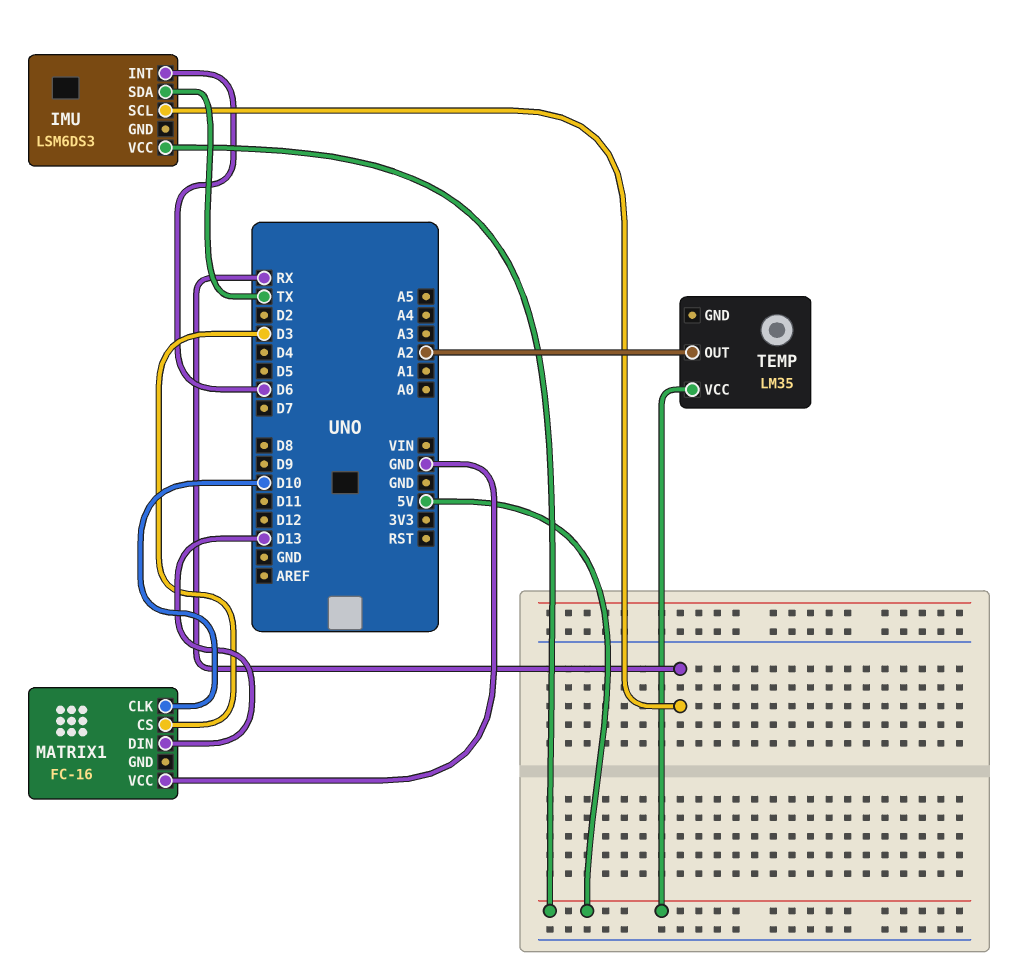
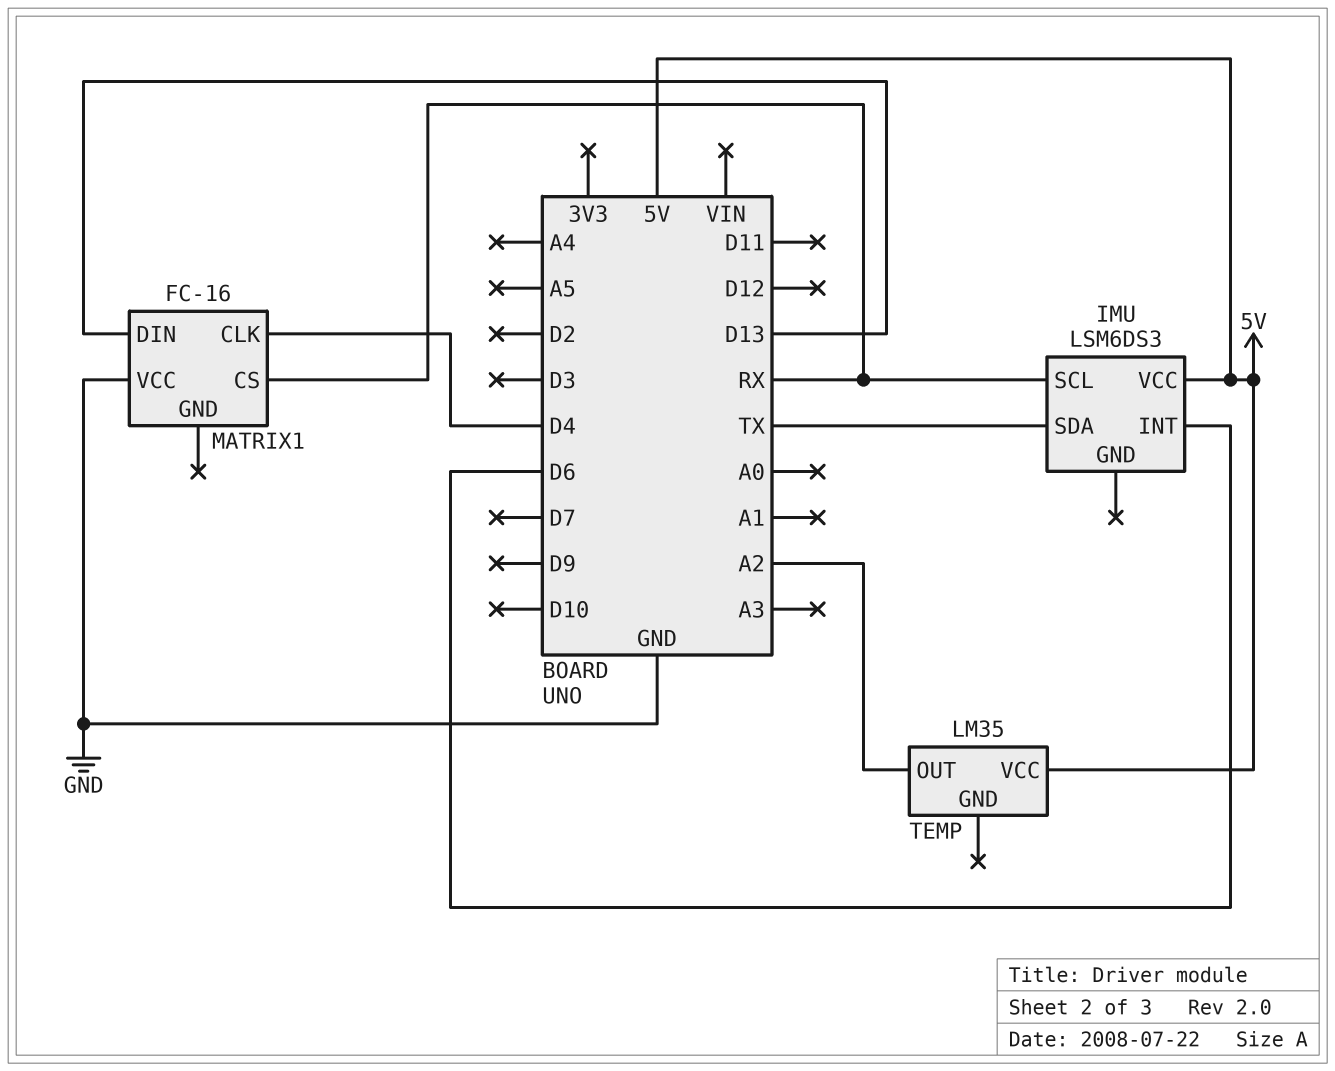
MATRIX1 pin CLK: D10 -> D4
MATRIX1 pin CS: D3 -> RX

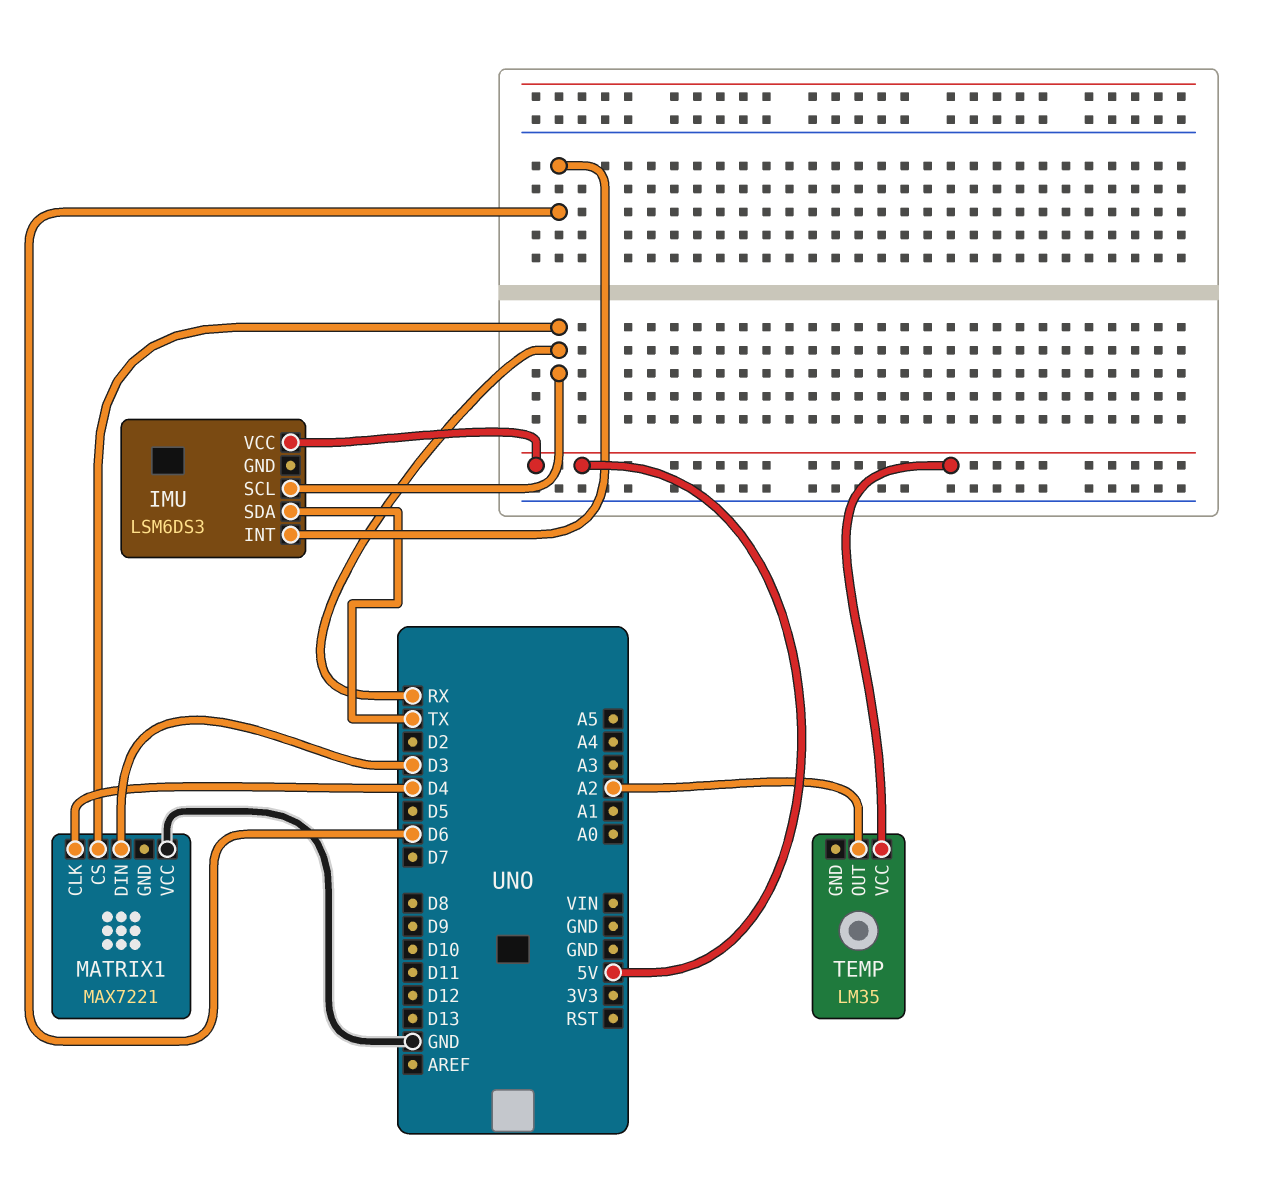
MATRIX1: FC-16 -> MAX7221
MATRIX1 pin DIN: D13 -> D3

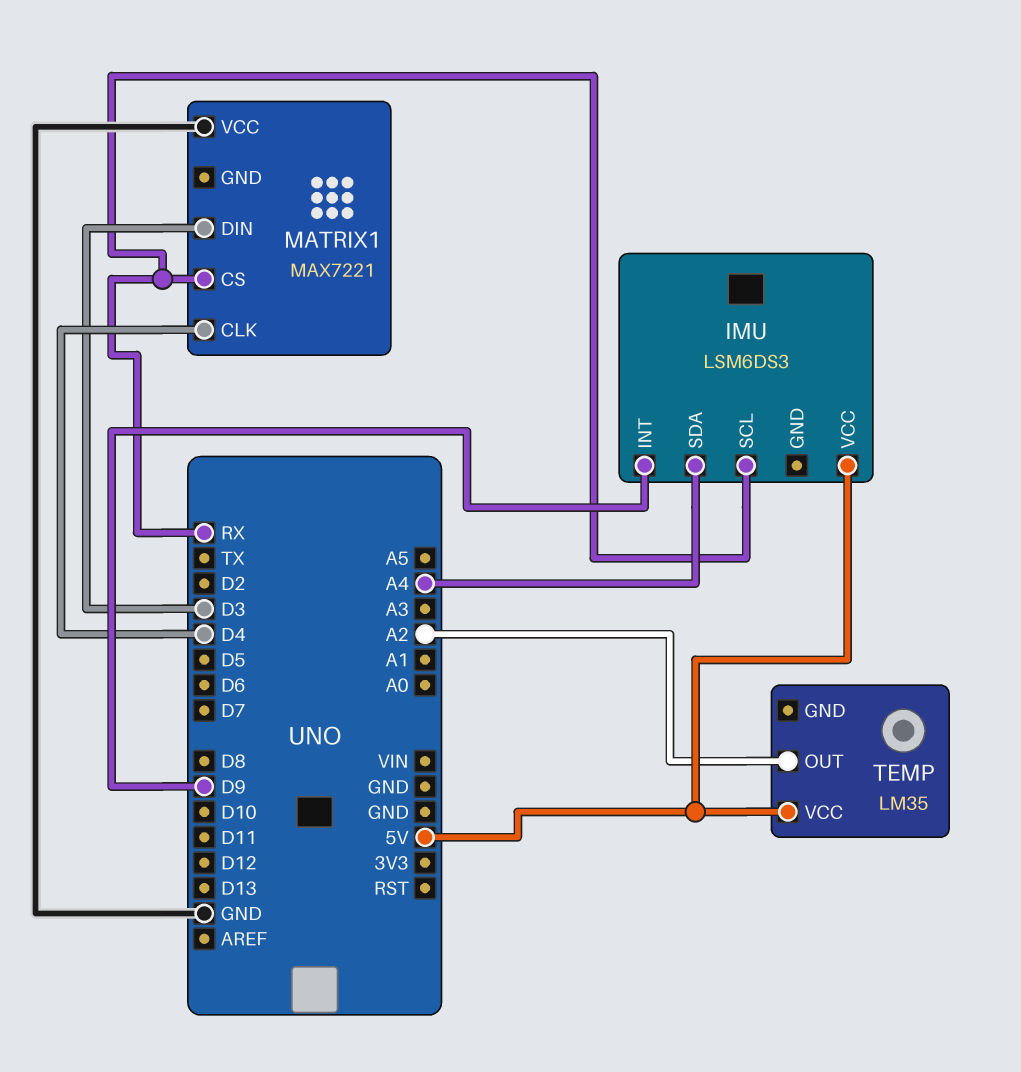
IMU pin INT: D6 -> D9
IMU pin SDA: TX -> A4

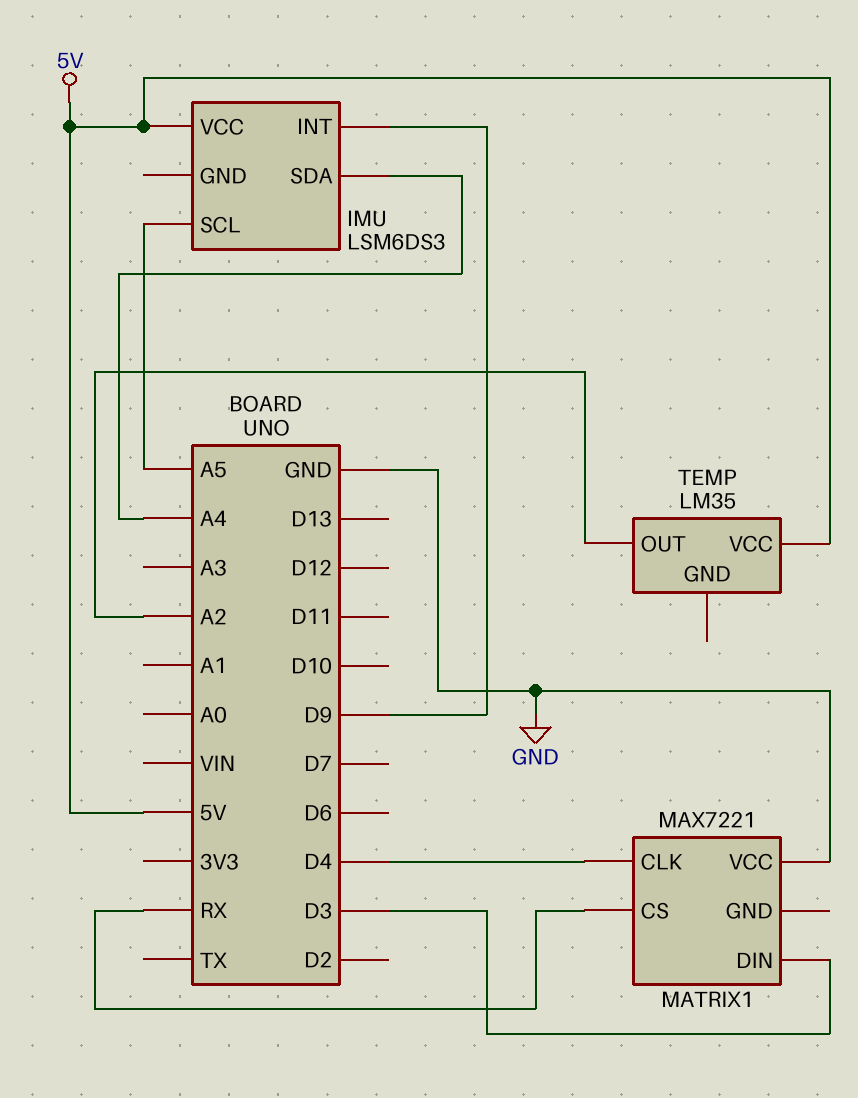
IMU pin SCL: RX -> A5

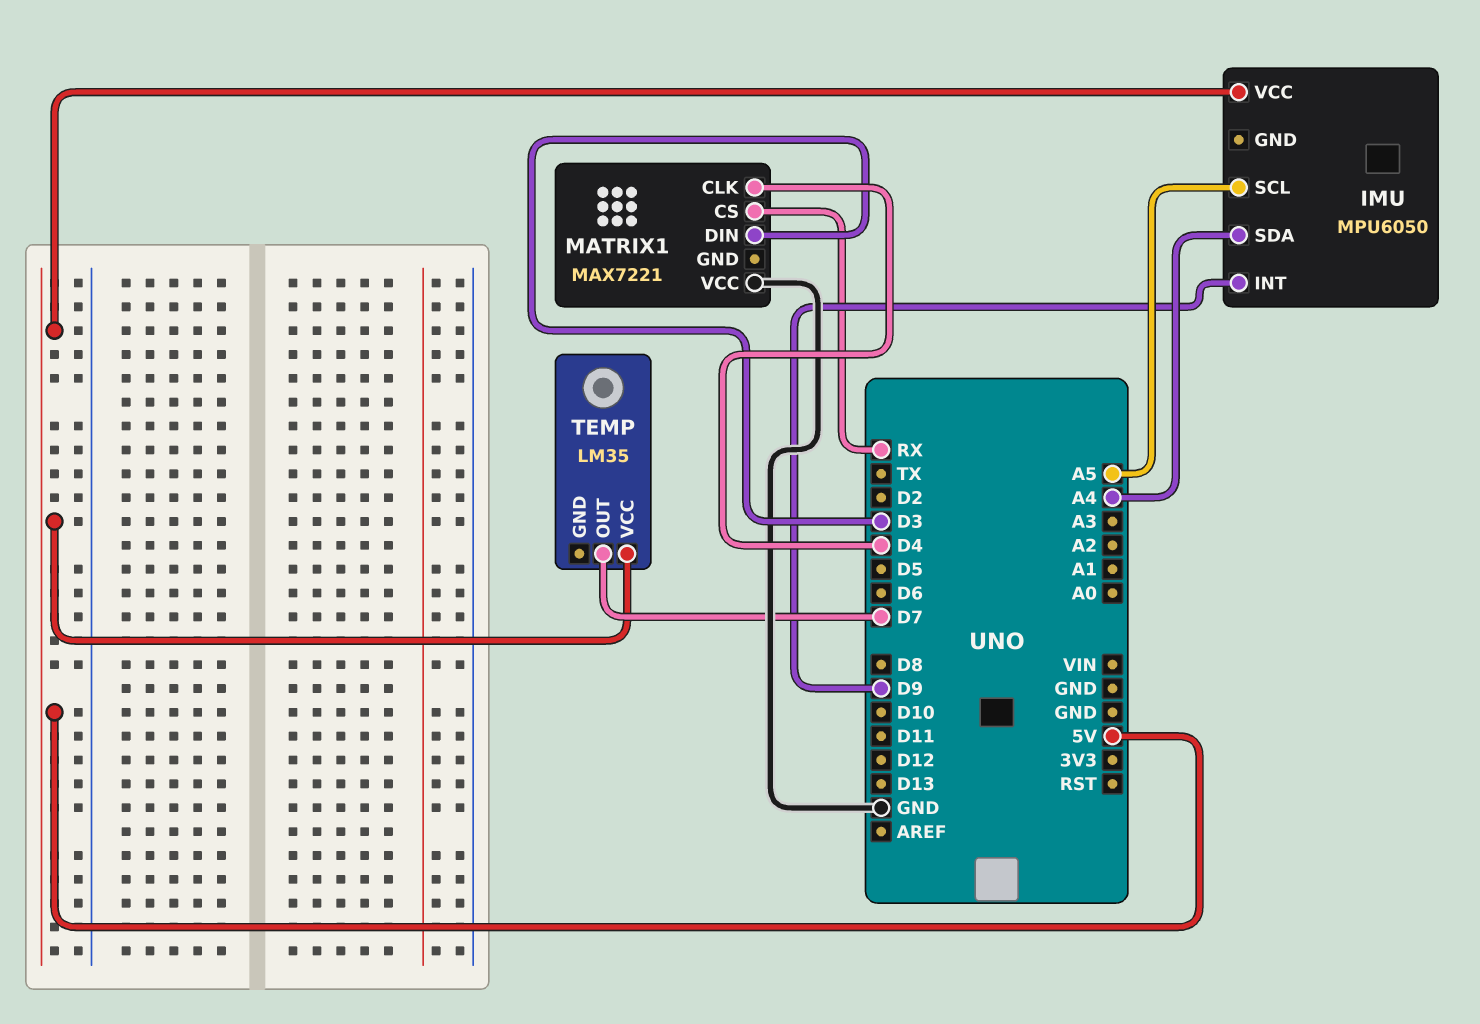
IMU: LSM6DS3 -> MPU6050
TEMP pin OUT: A2 -> D7

